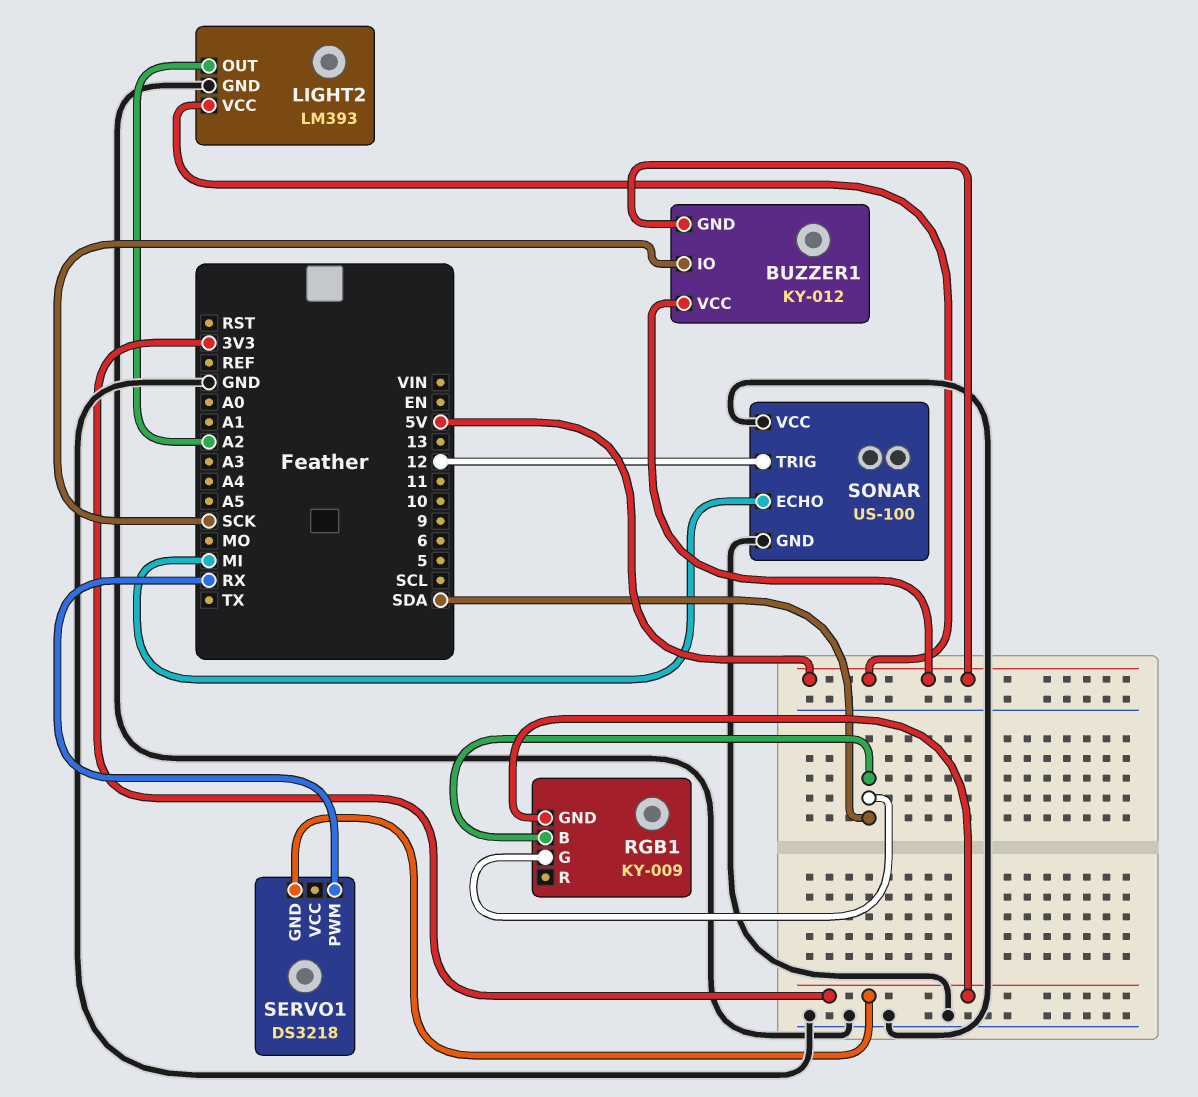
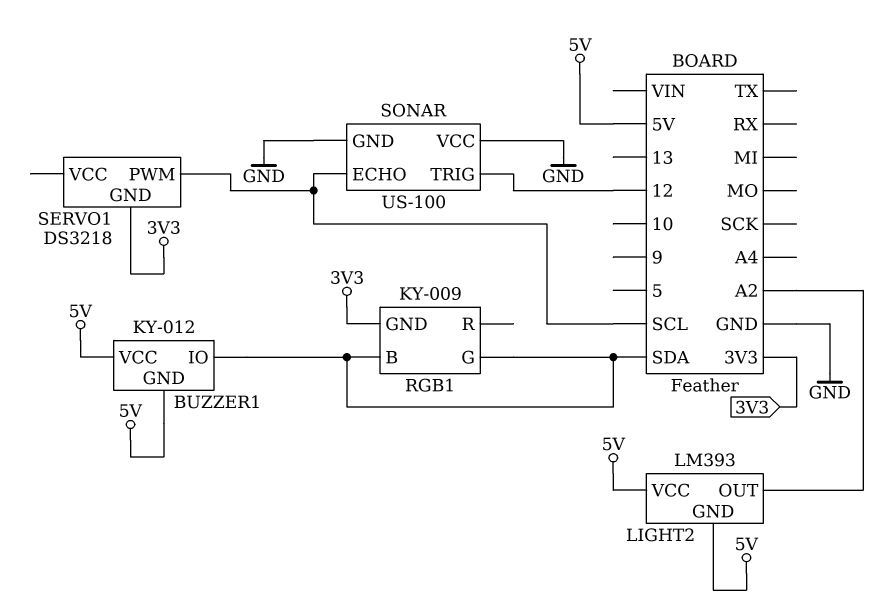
BUZZER1 pin IO: SCK -> SDA
LIGHT2 pin GND: GND -> 5V
SERVO1 pin PWM: RX -> SCL
SONAR pin ECHO: MI -> SCL

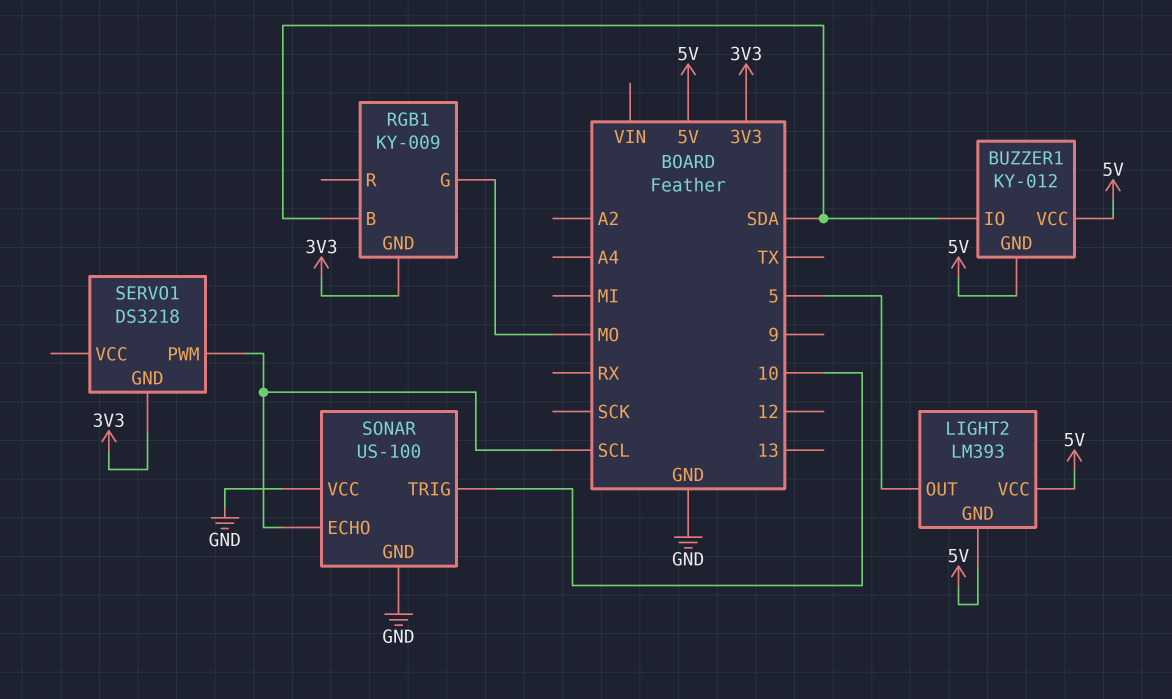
LIGHT2 pin OUT: A2 -> 5
RGB1 pin G: SDA -> MO
SONAR pin TRIG: 12 -> 10

